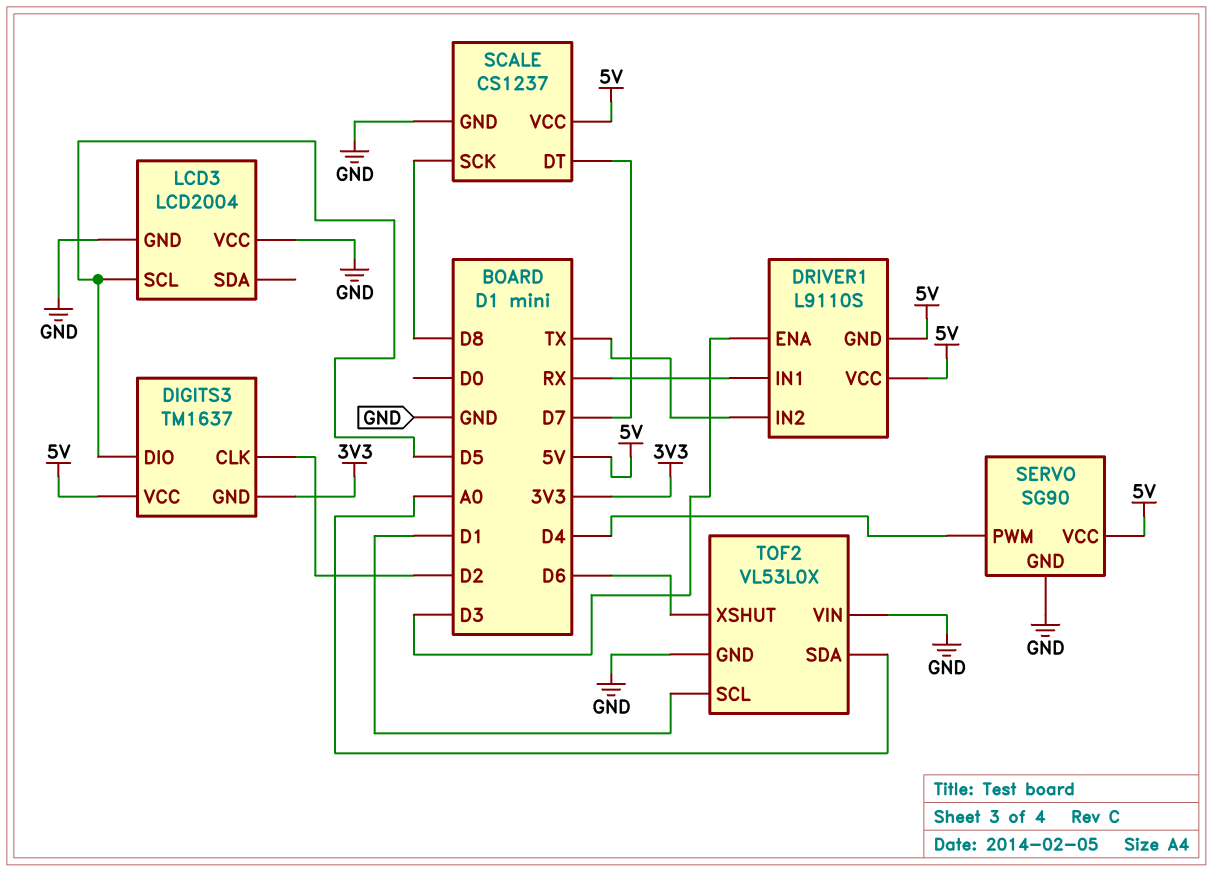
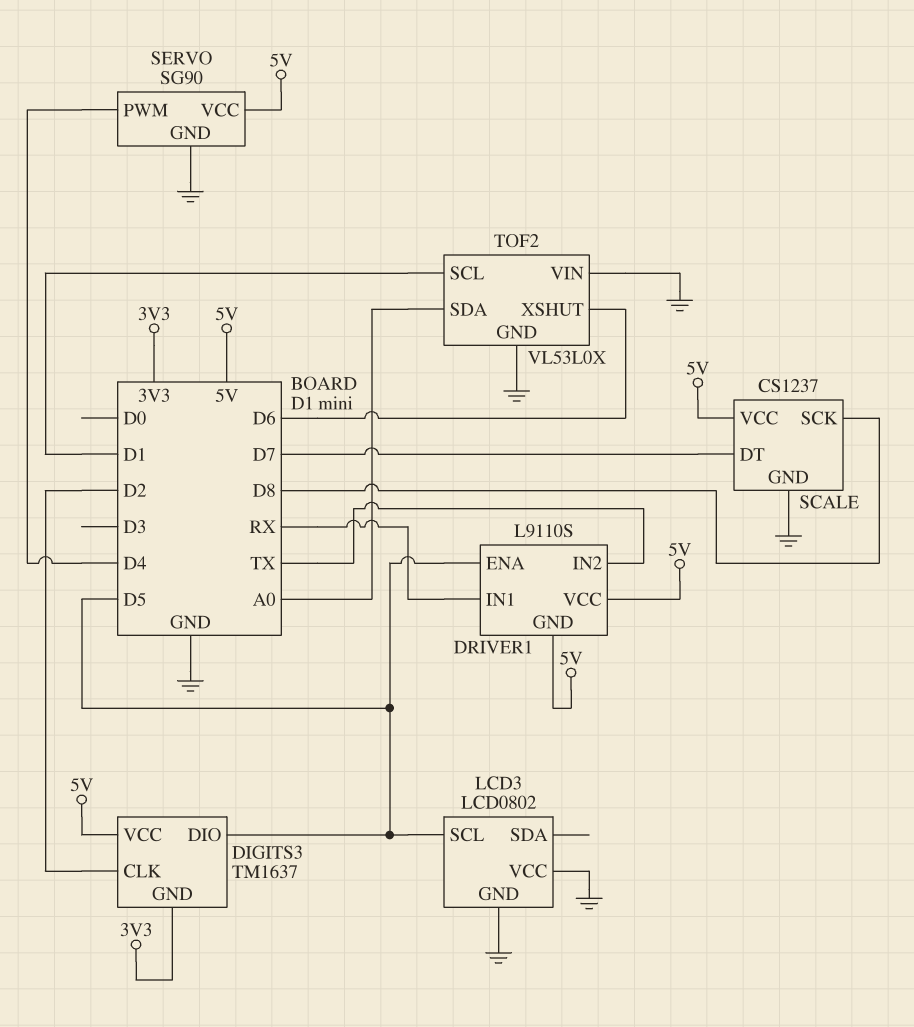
DRIVER1 pin ENA: D3 -> D5
LCD3: LCD2004 -> LCD0802

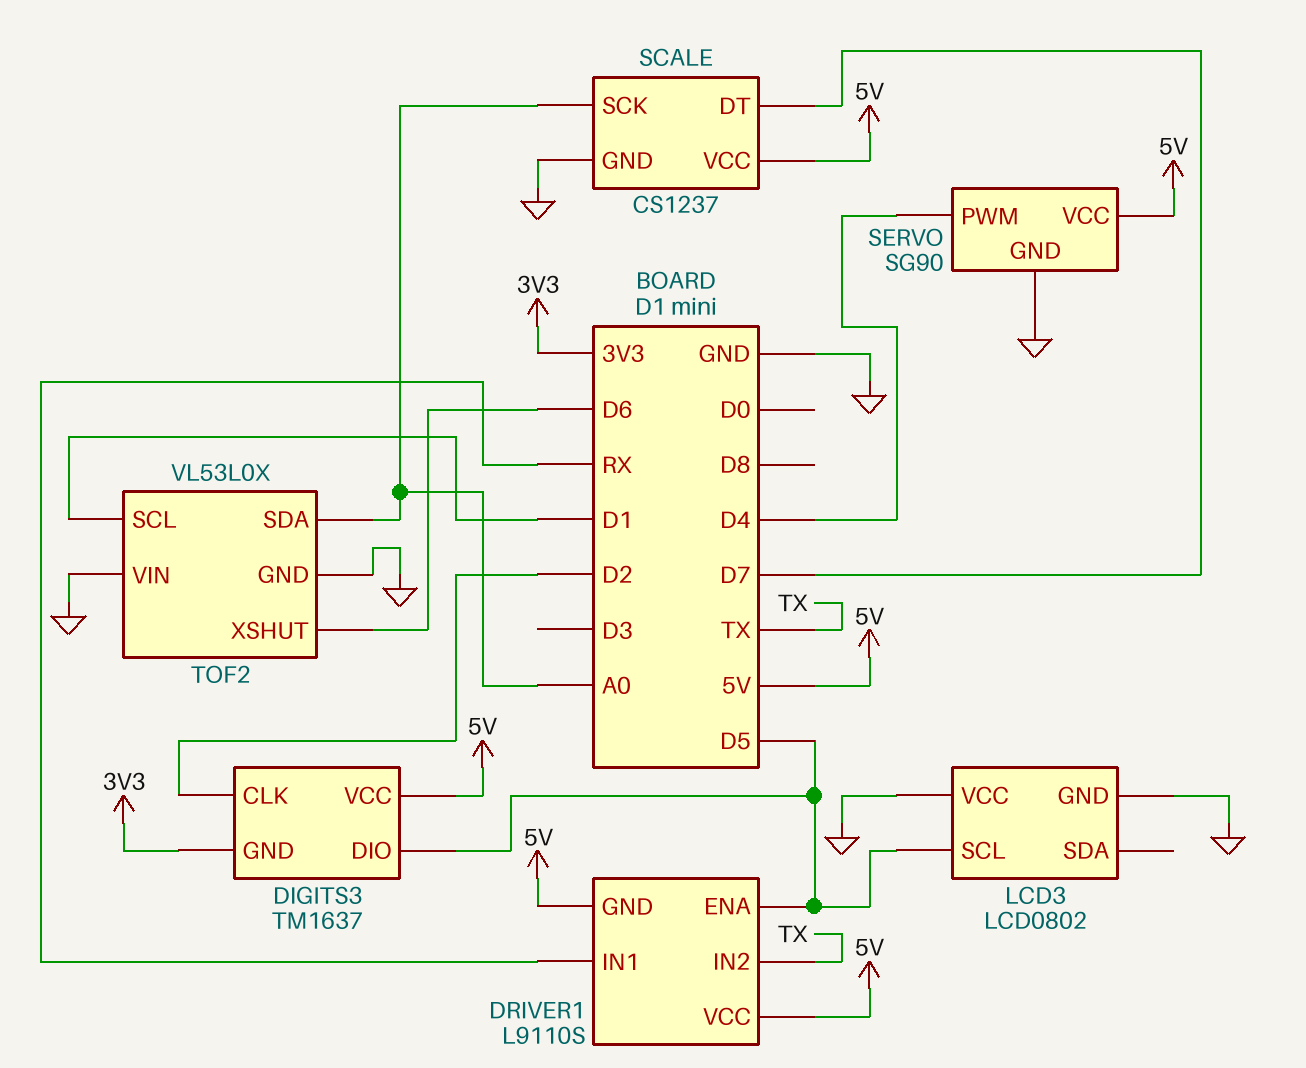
SCALE pin SCK: D8 -> A0

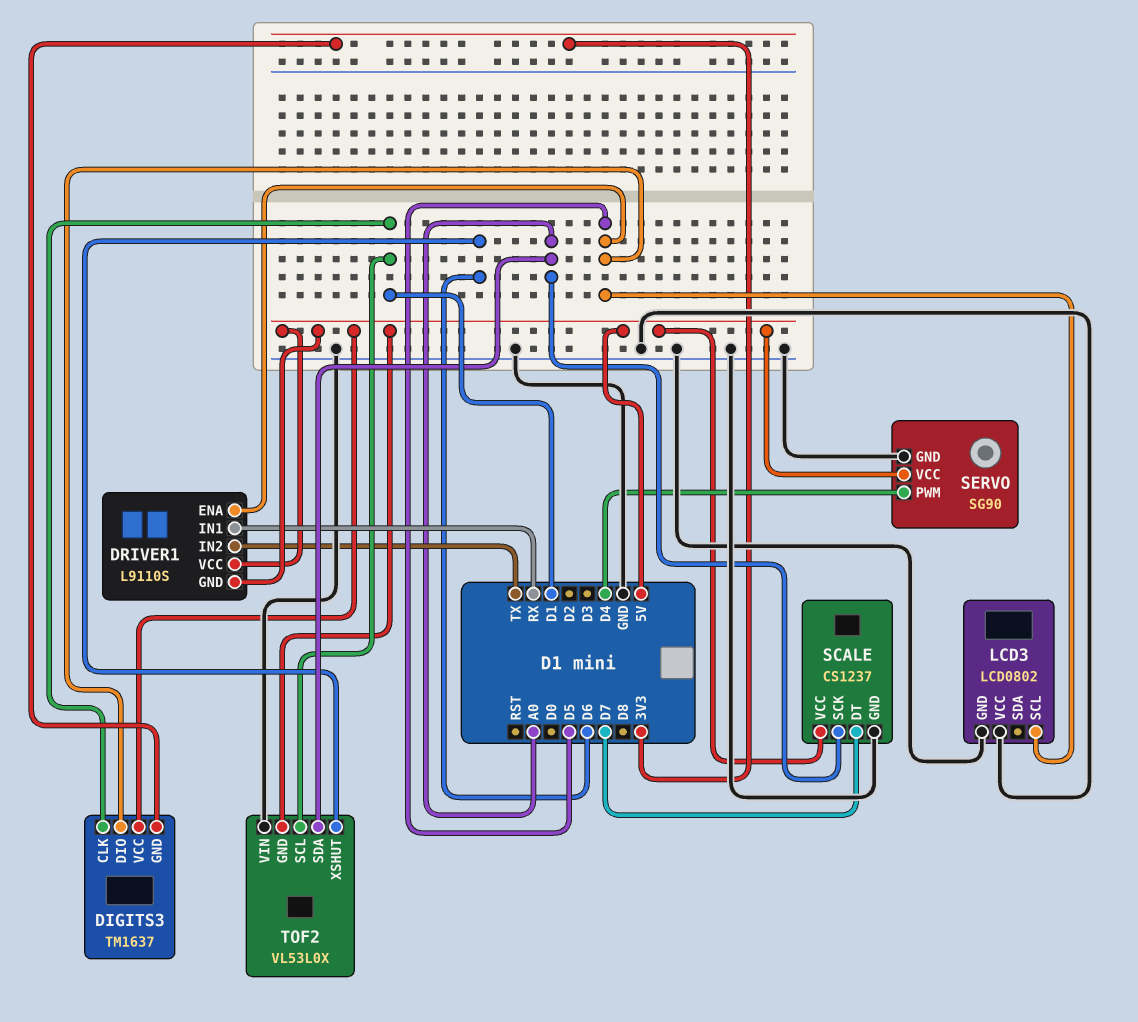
DIGITS3 pin CLK: D2 -> D1
TOF2 pin GND: GND -> 5V

